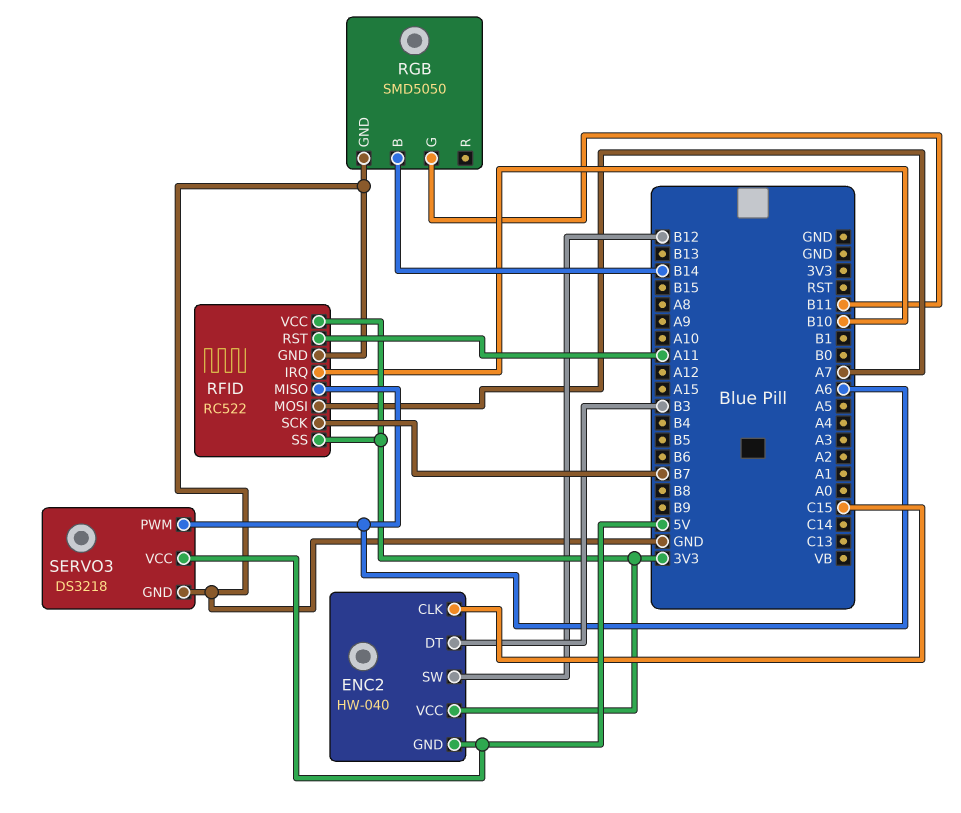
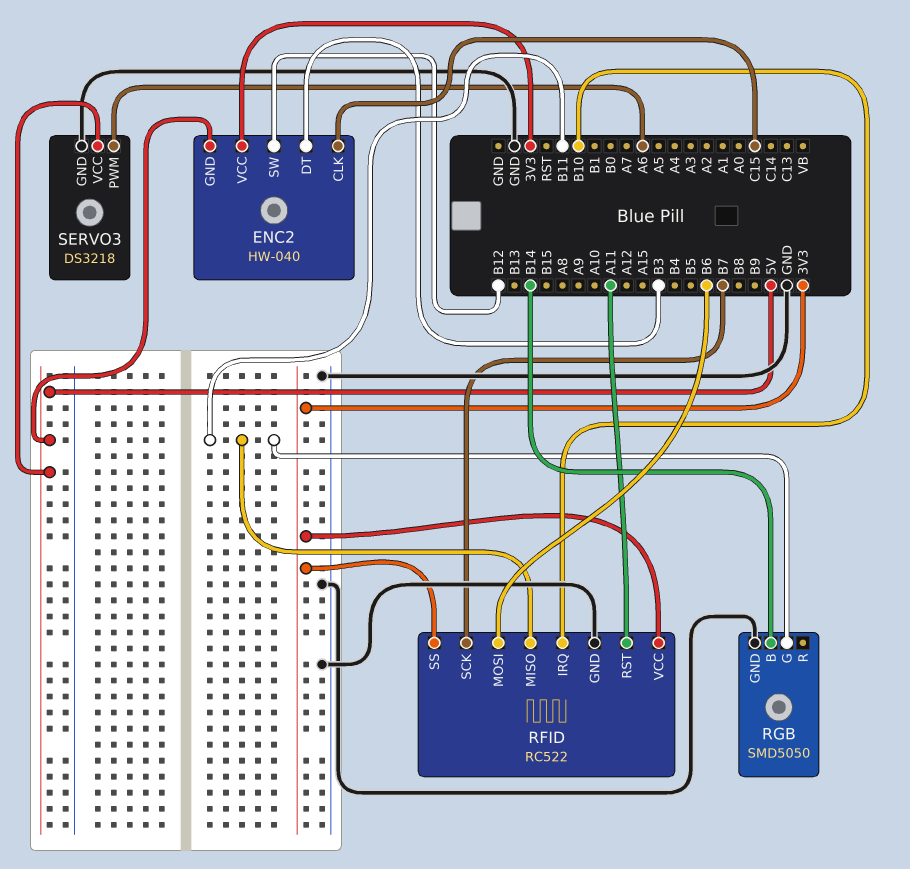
RFID pin MISO: A6 -> B11
RFID pin MOSI: A7 -> B6

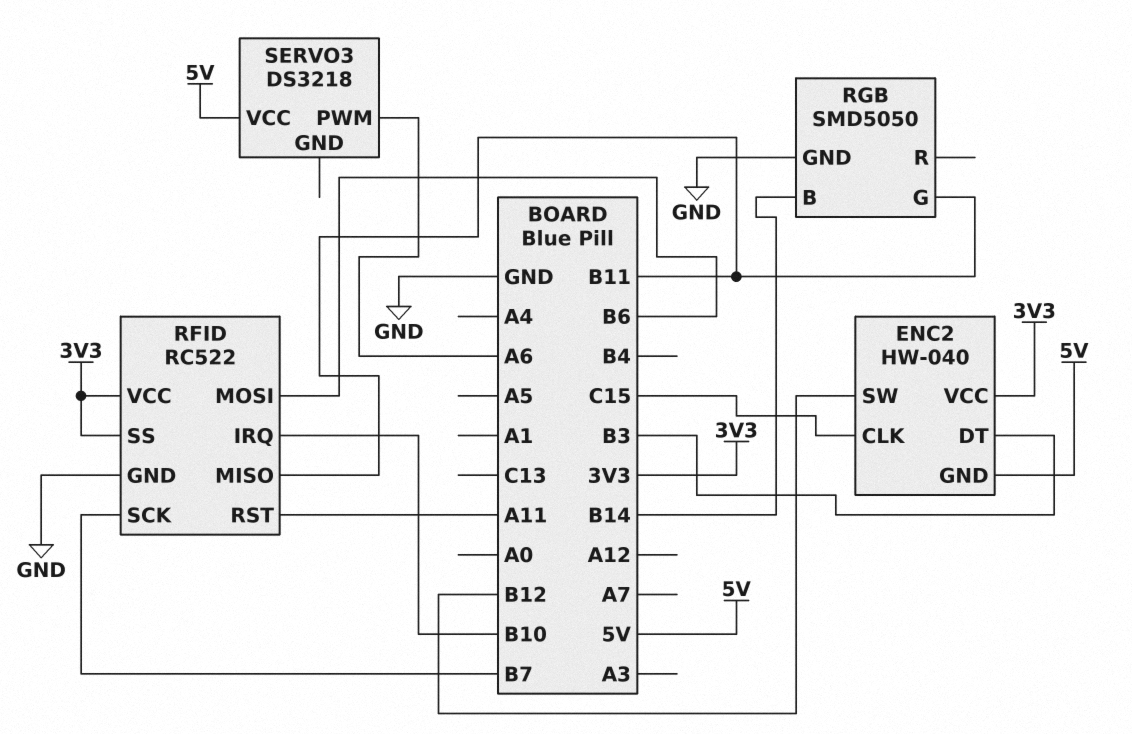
SERVO3 pin GND: GND -> none

